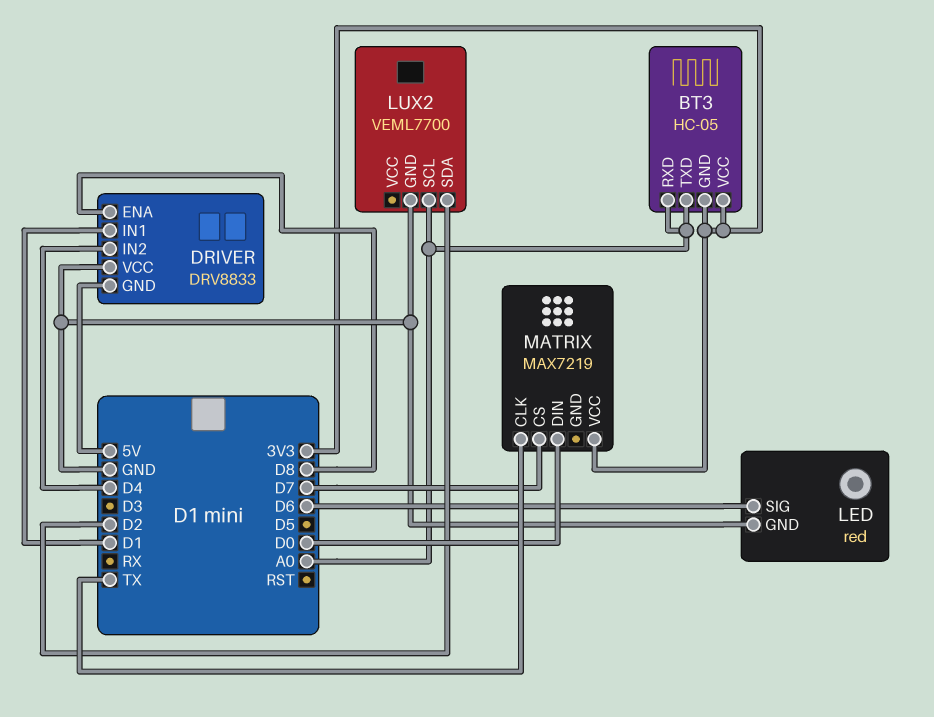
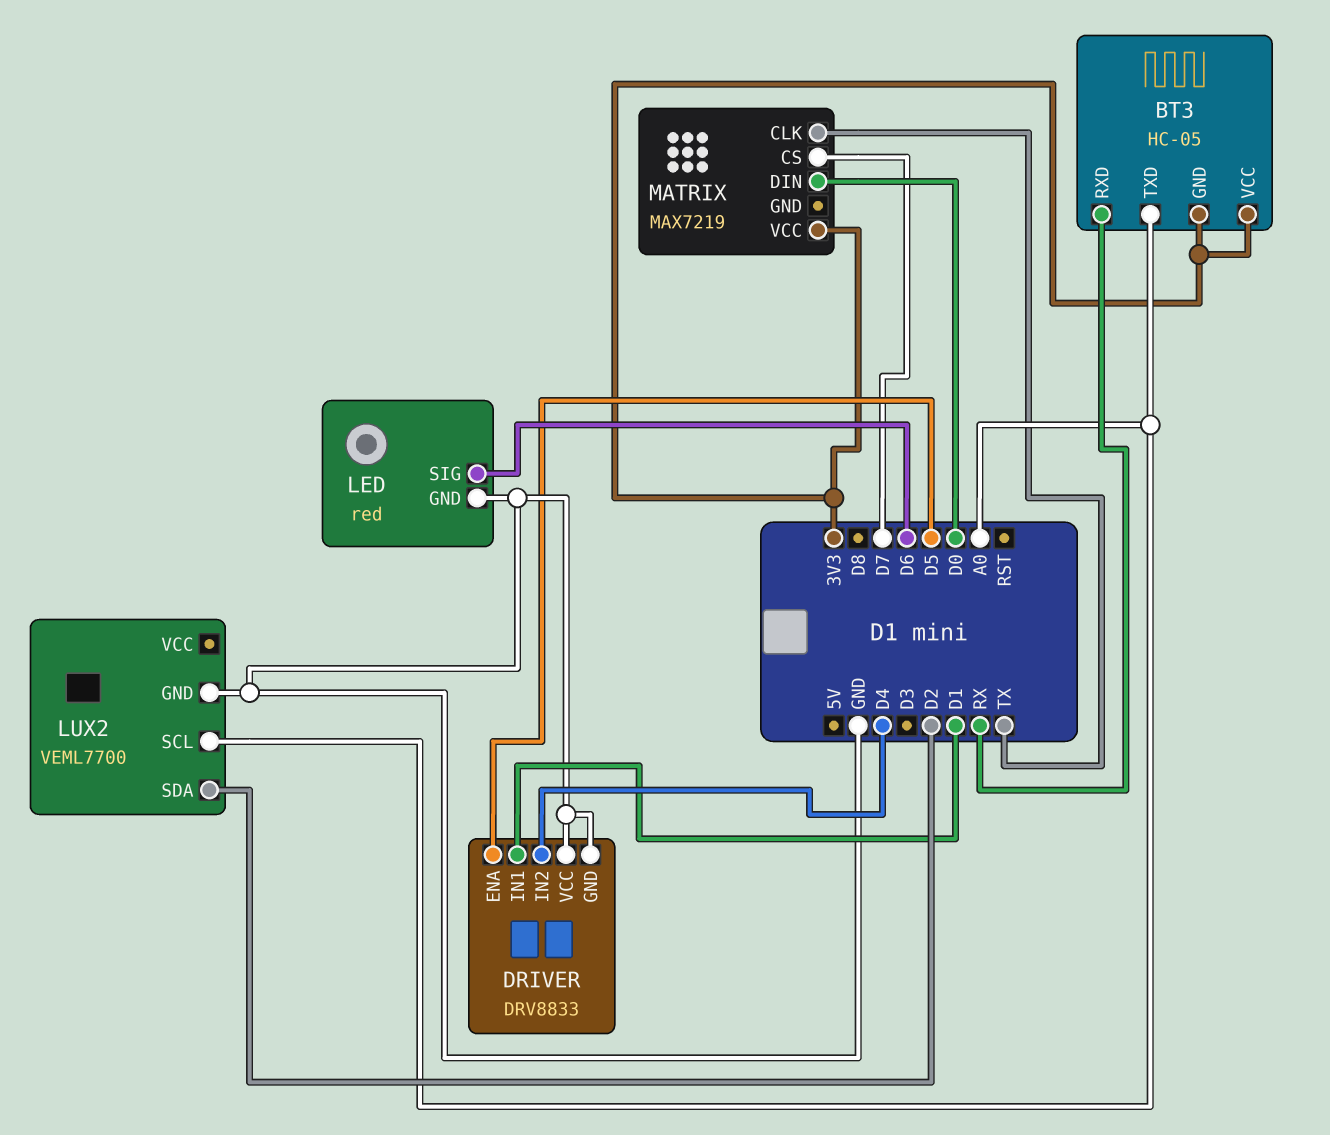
BT3 pin RXD: A0 -> RX
DRIVER pin ENA: D8 -> D5
DRIVER pin GND: 5V -> GND

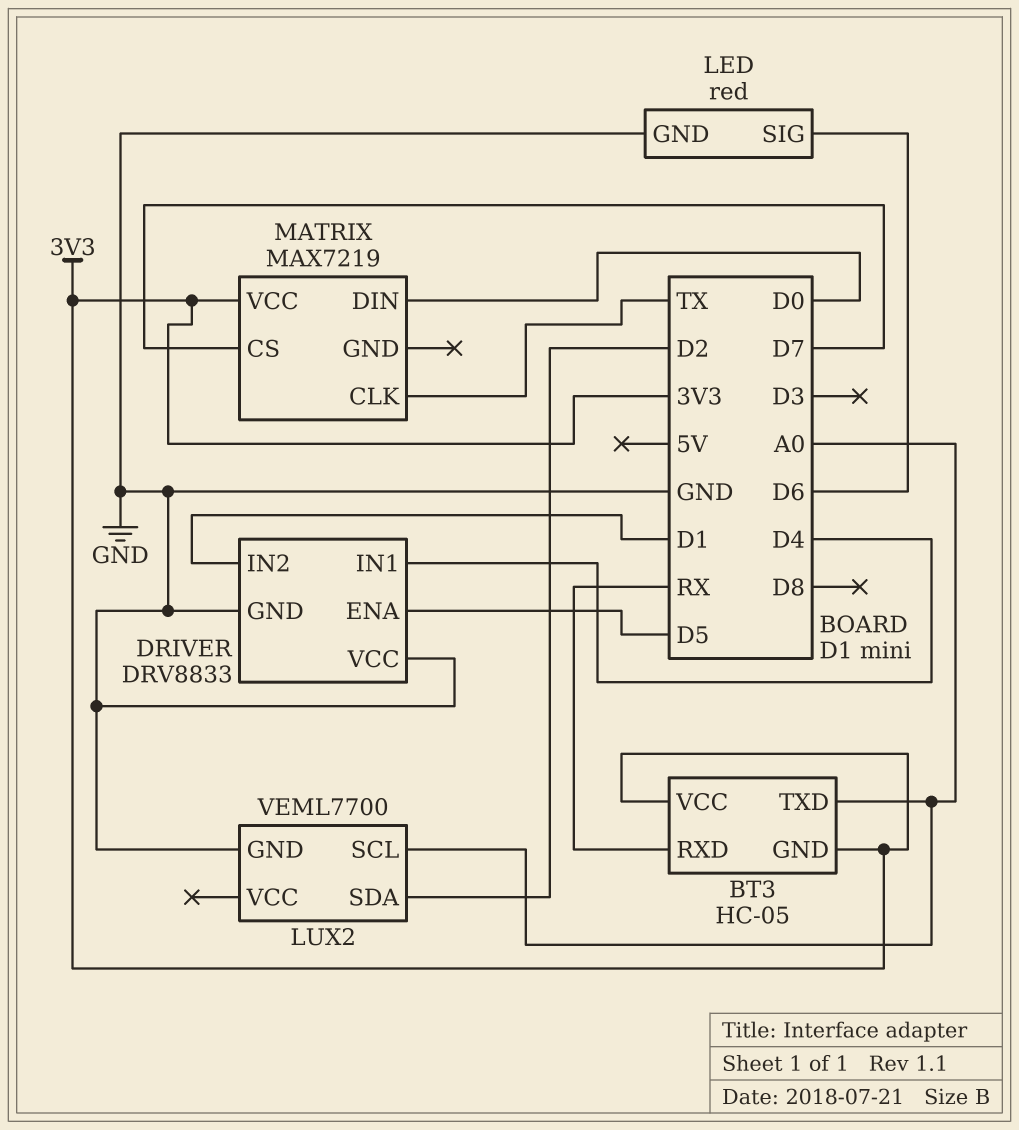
DRIVER pin IN1: D1 -> D4
DRIVER pin IN2: D4 -> D1

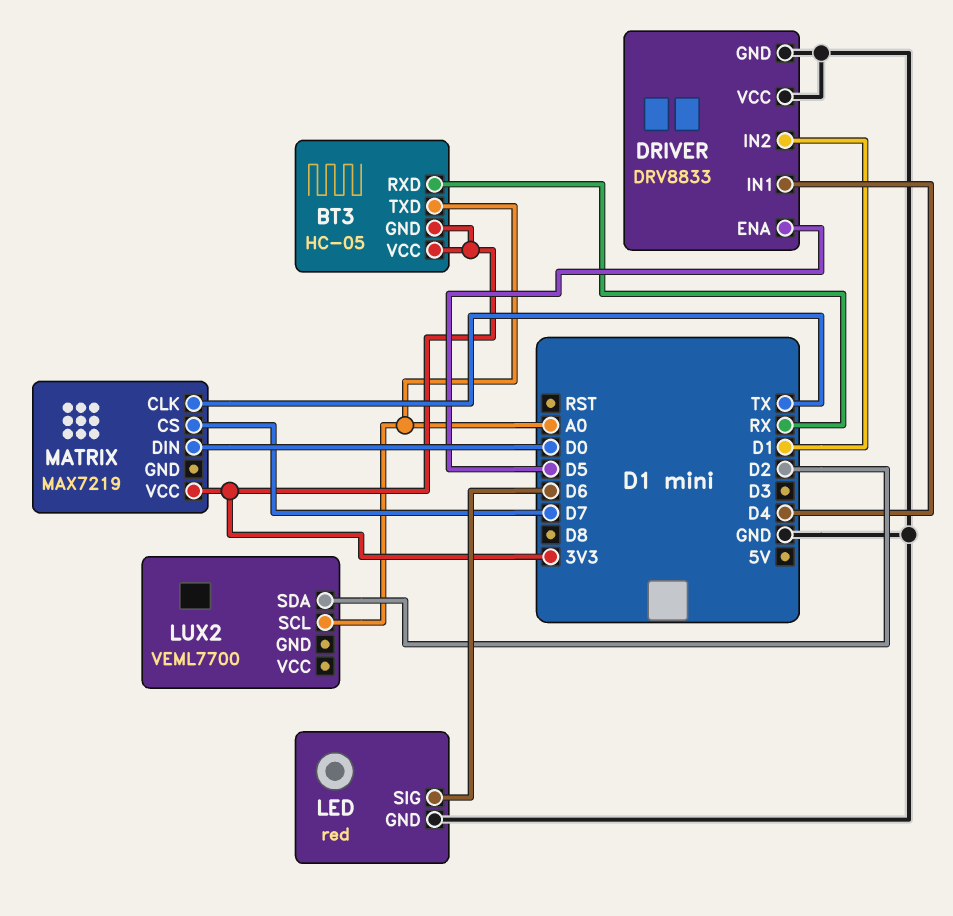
LUX2 pin GND: GND -> none

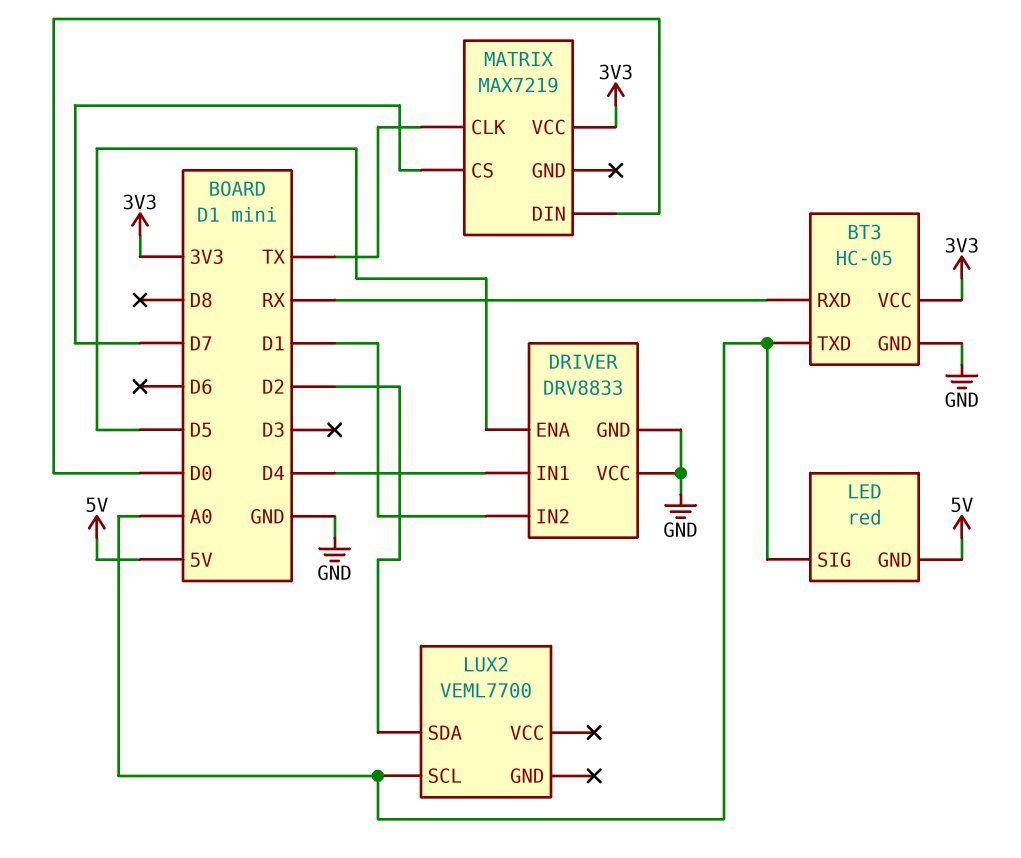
BT3 pin GND: 3V3 -> GND
LED pin GND: GND -> 5V
LED pin SIG: D6 -> A0

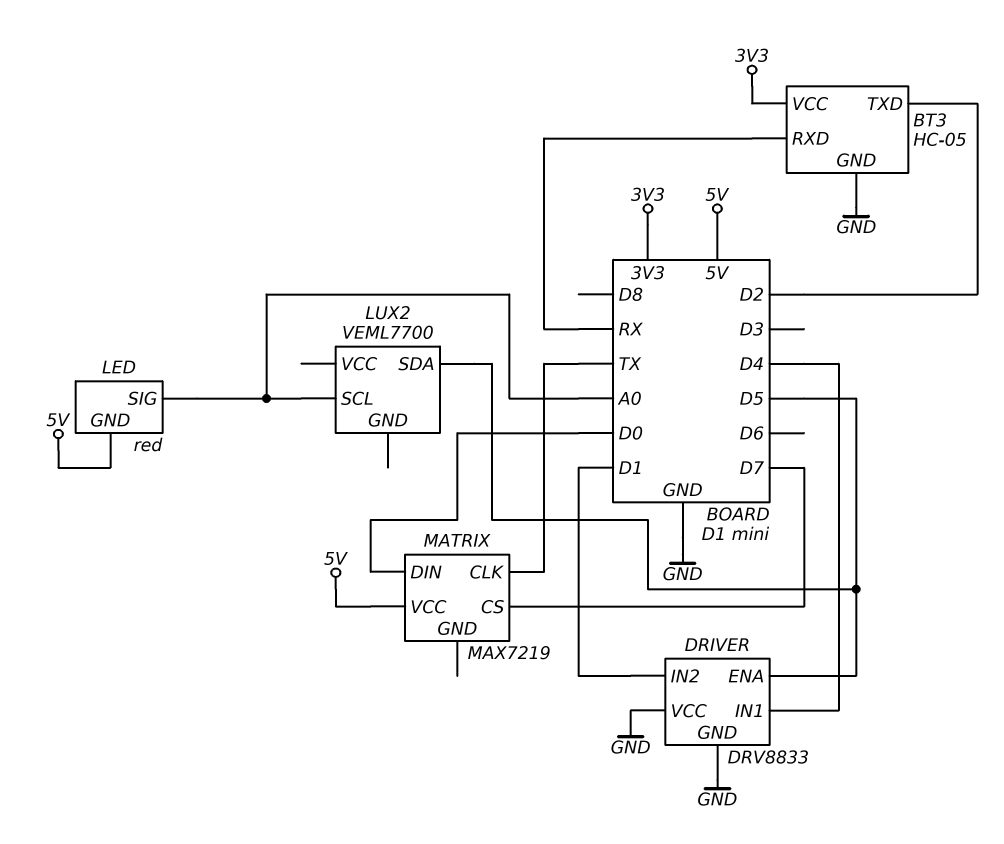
BT3 pin TXD: A0 -> D2
LUX2 pin SDA: D2 -> D5
MATRIX pin VCC: 3V3 -> 5V

